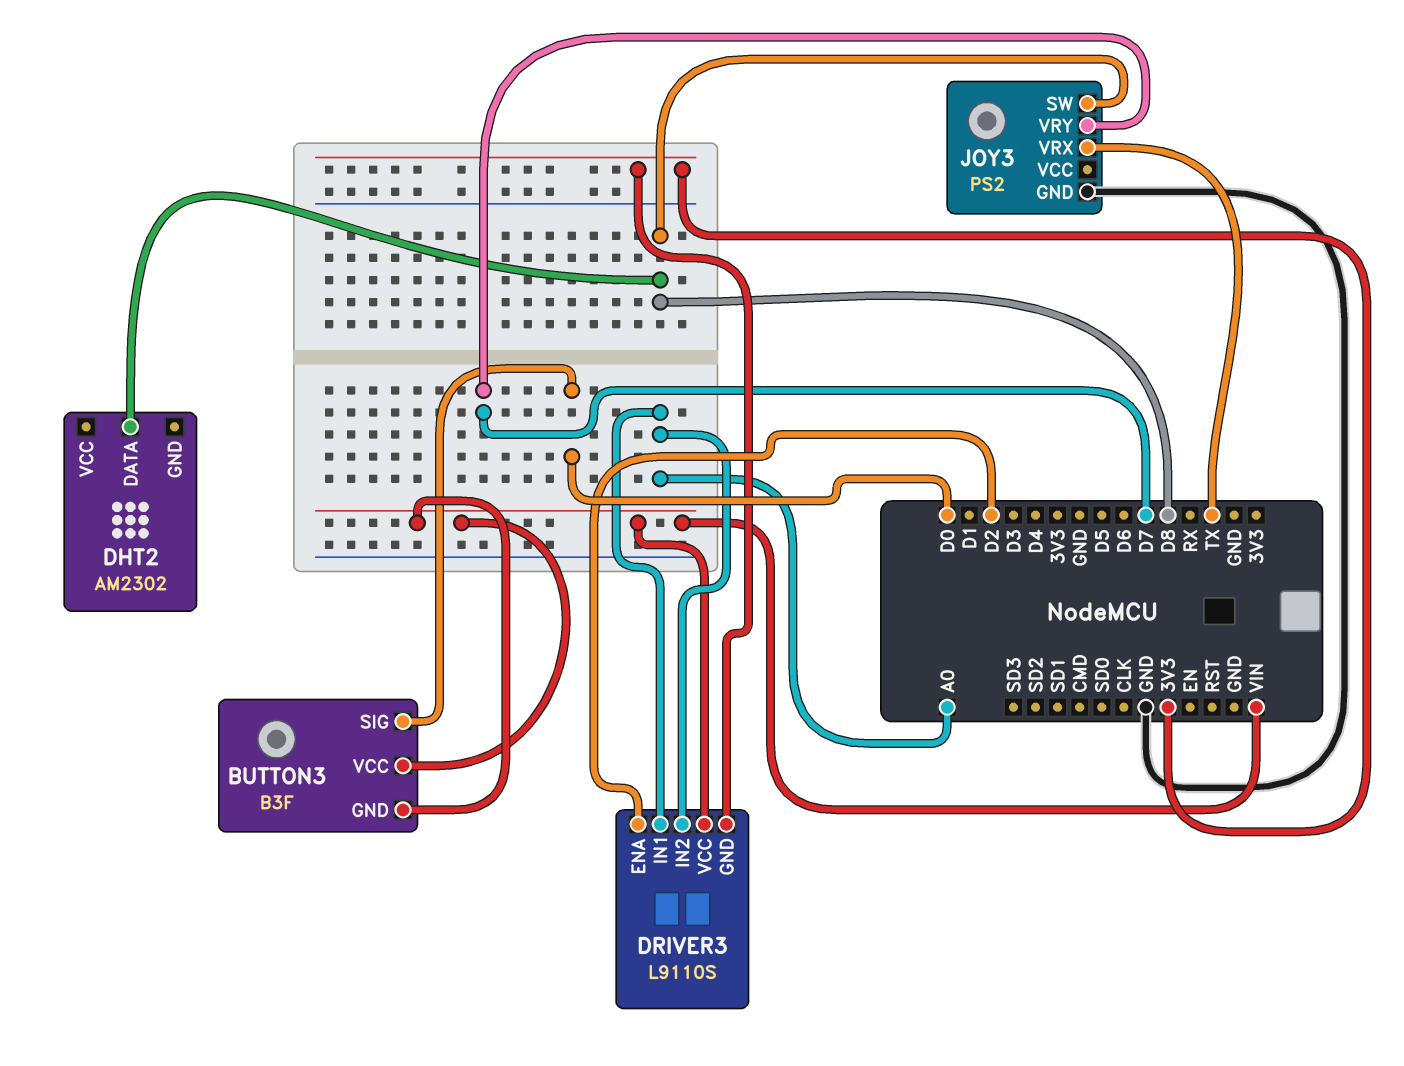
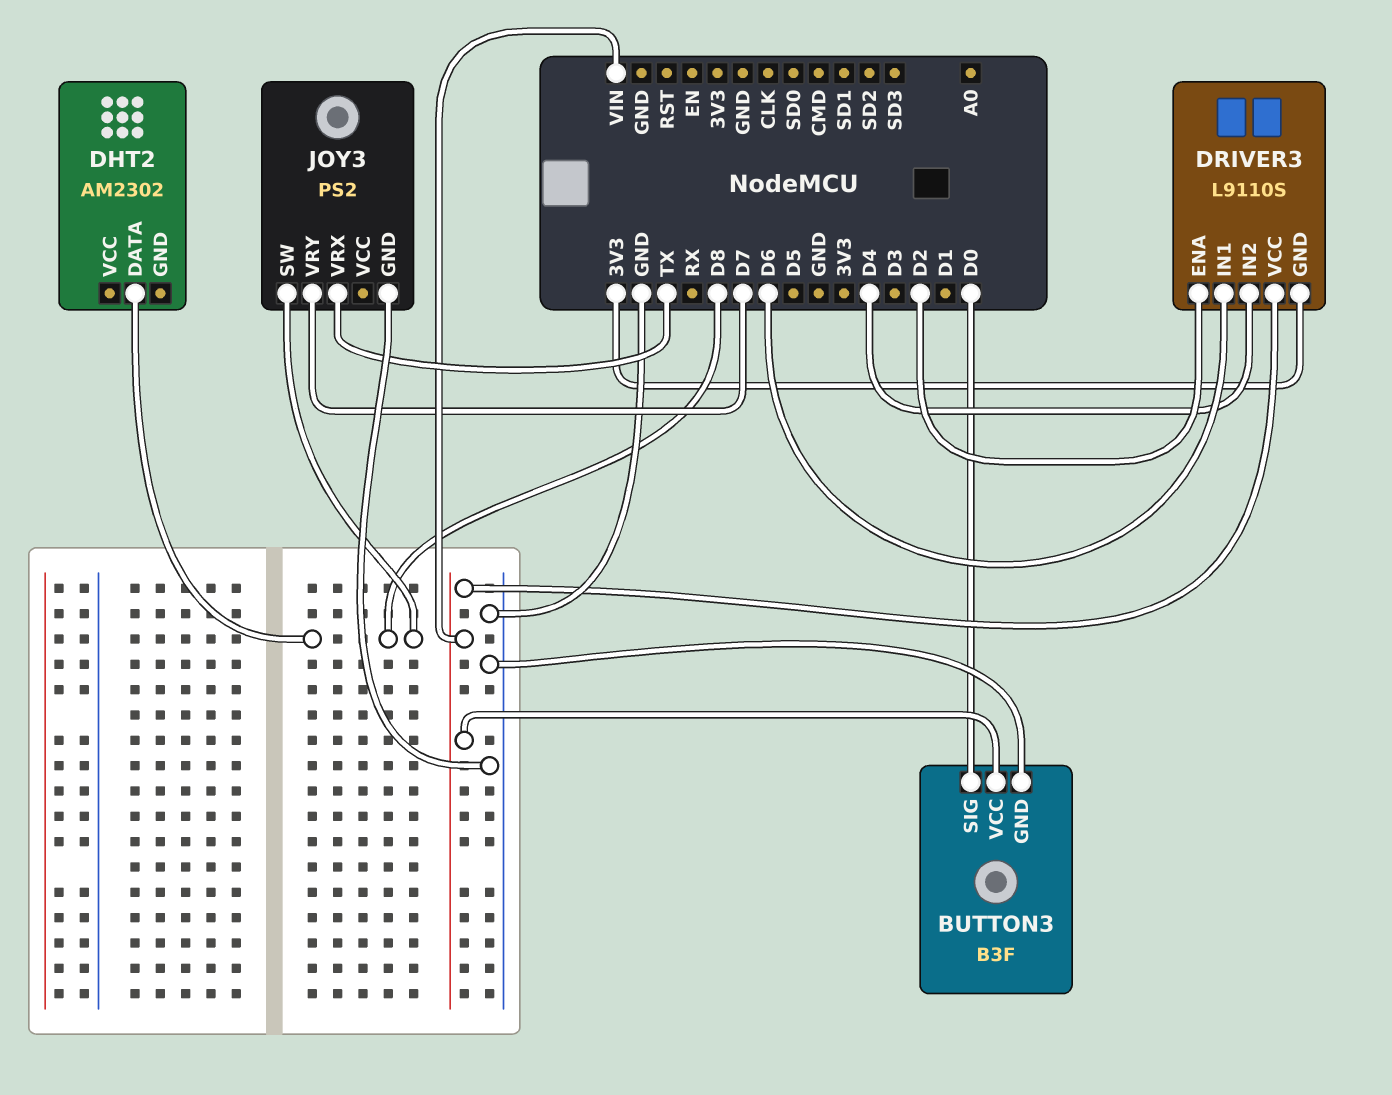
BUTTON3 pin GND: VIN -> GND
DRIVER3 pin IN1: A0 -> D6
DRIVER3 pin IN2: A0 -> D4

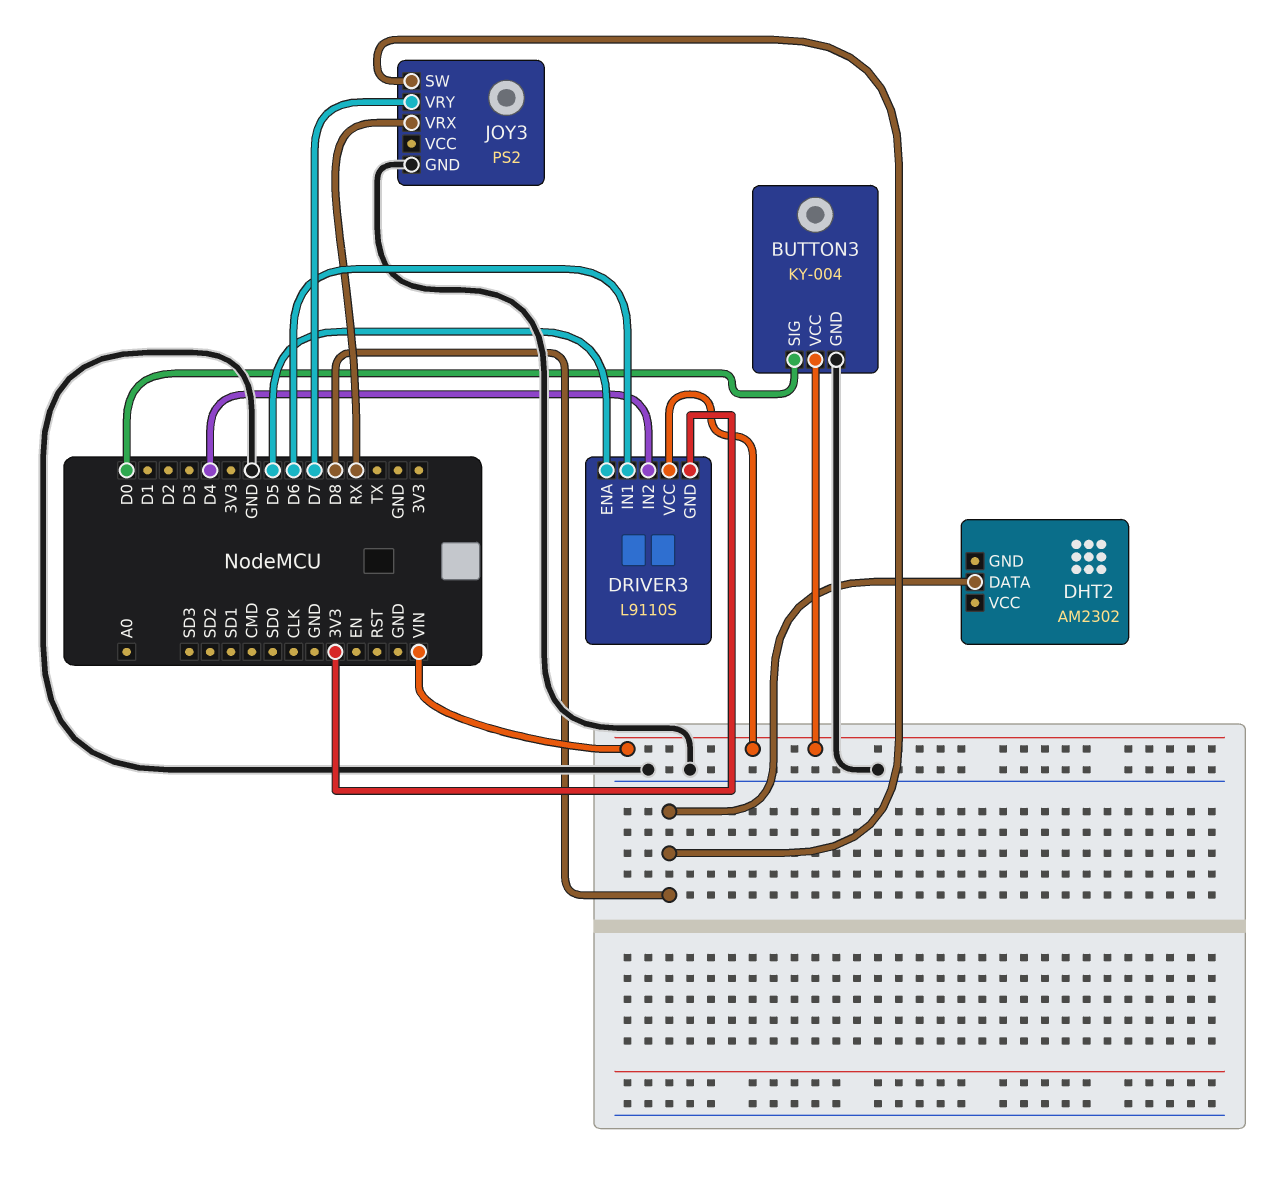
BUTTON3: B3F -> KY-004
DRIVER3 pin ENA: D2 -> D5
JOY3 pin VRX: TX -> RX

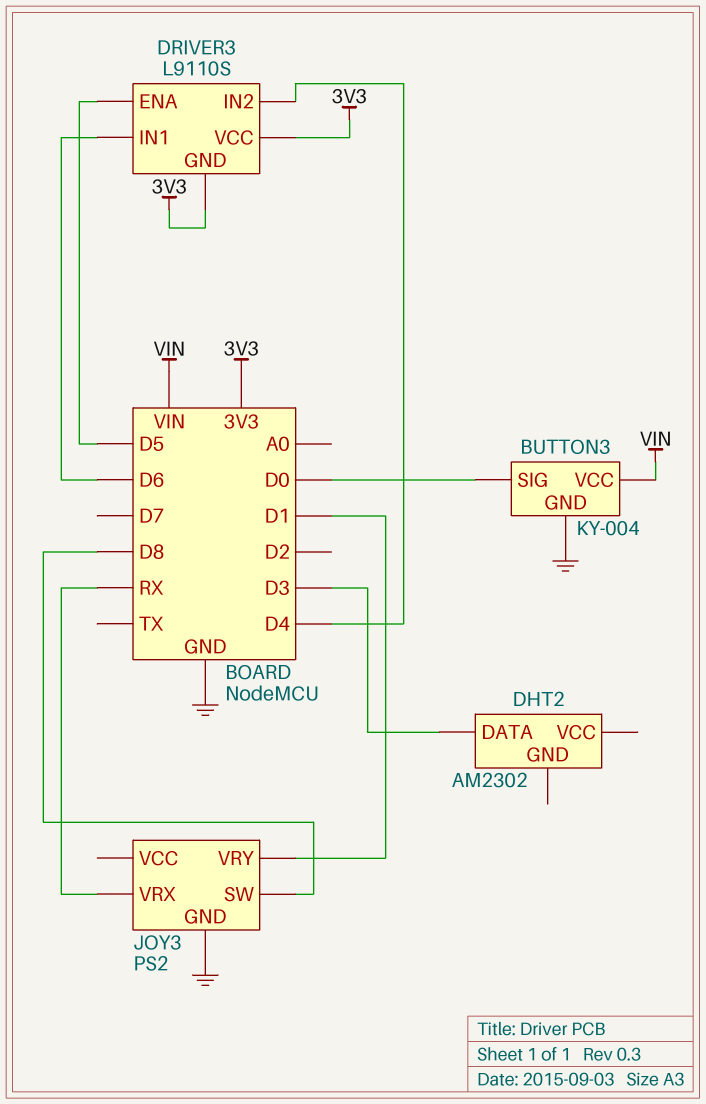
DHT2 pin DATA: D8 -> D3
DRIVER3 pin VCC: VIN -> 3V3
JOY3 pin VRY: D7 -> D1

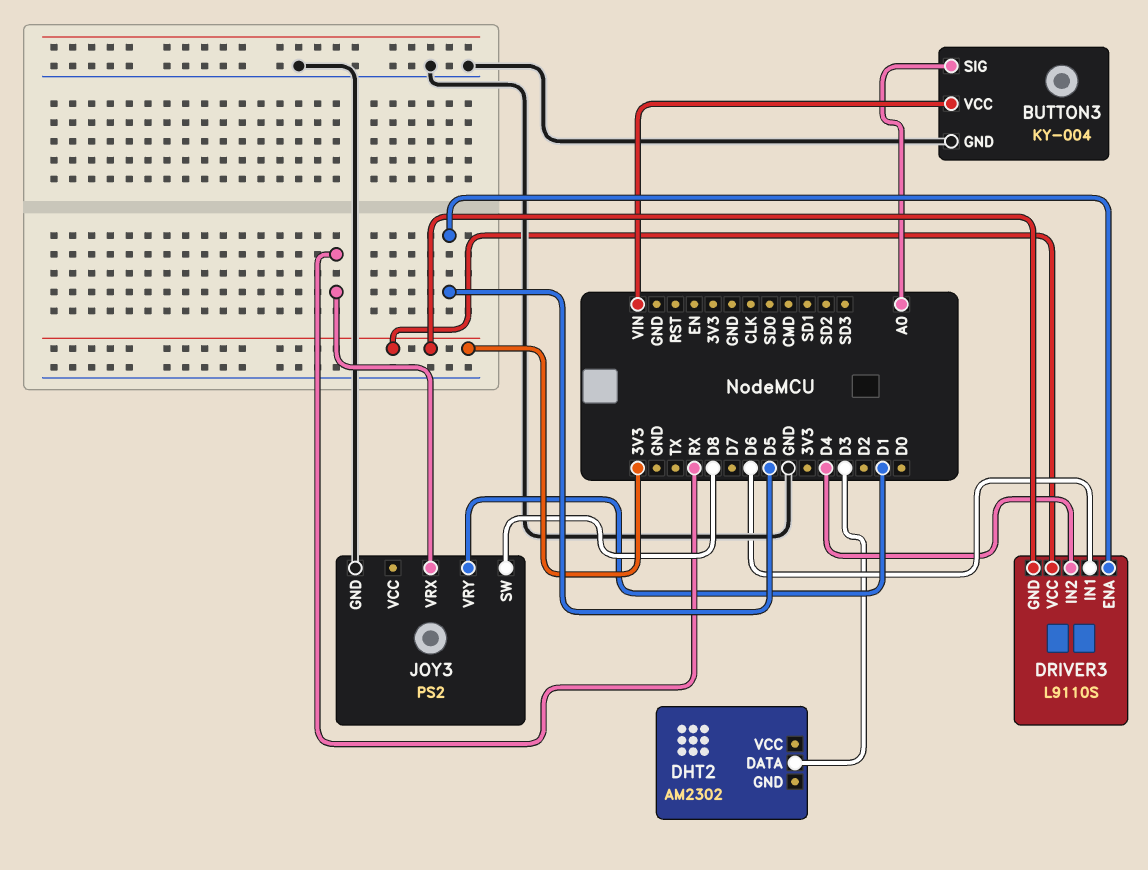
BUTTON3 pin SIG: D0 -> A0

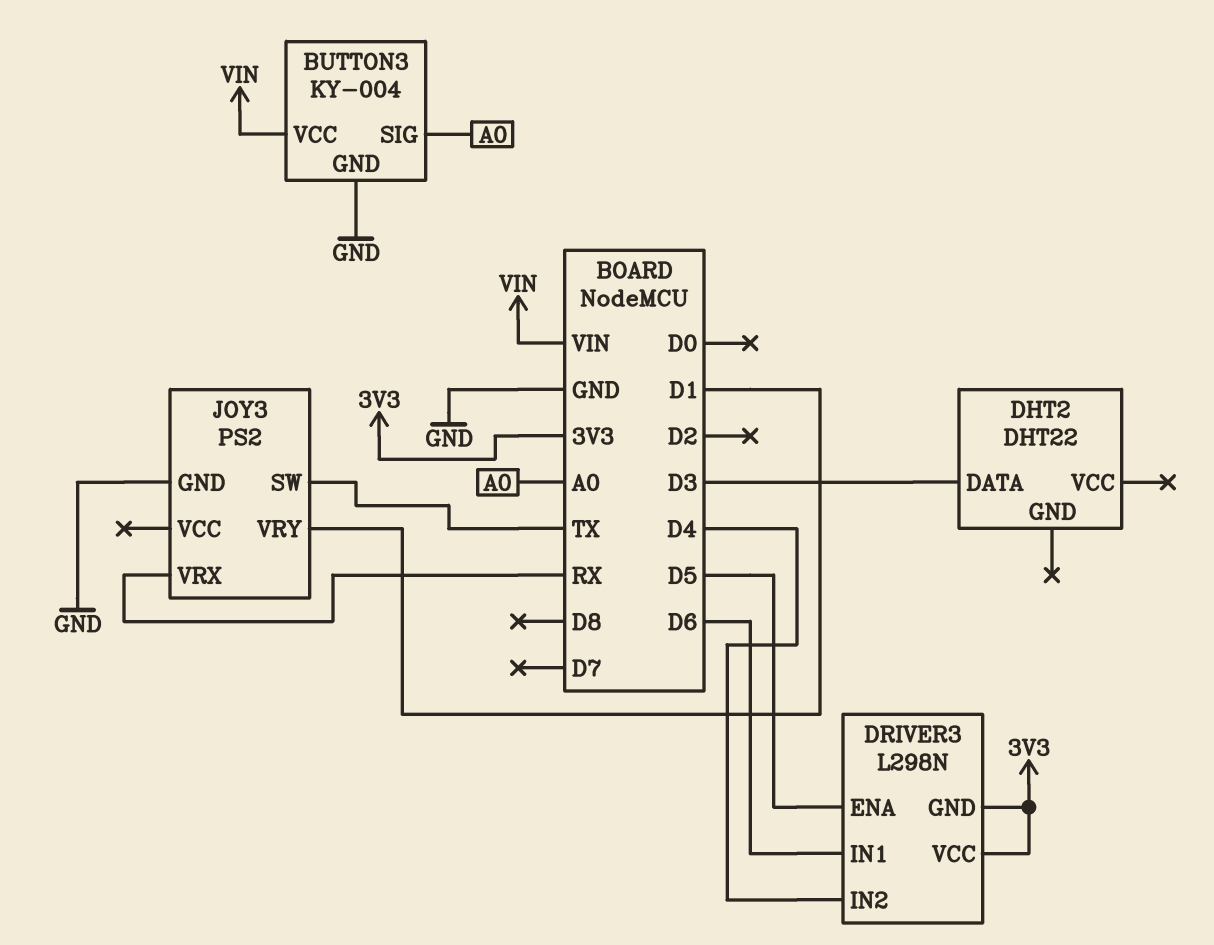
DHT2: AM2302 -> DHT22
DRIVER3: L9110S -> L298N
JOY3 pin SW: D8 -> TX

